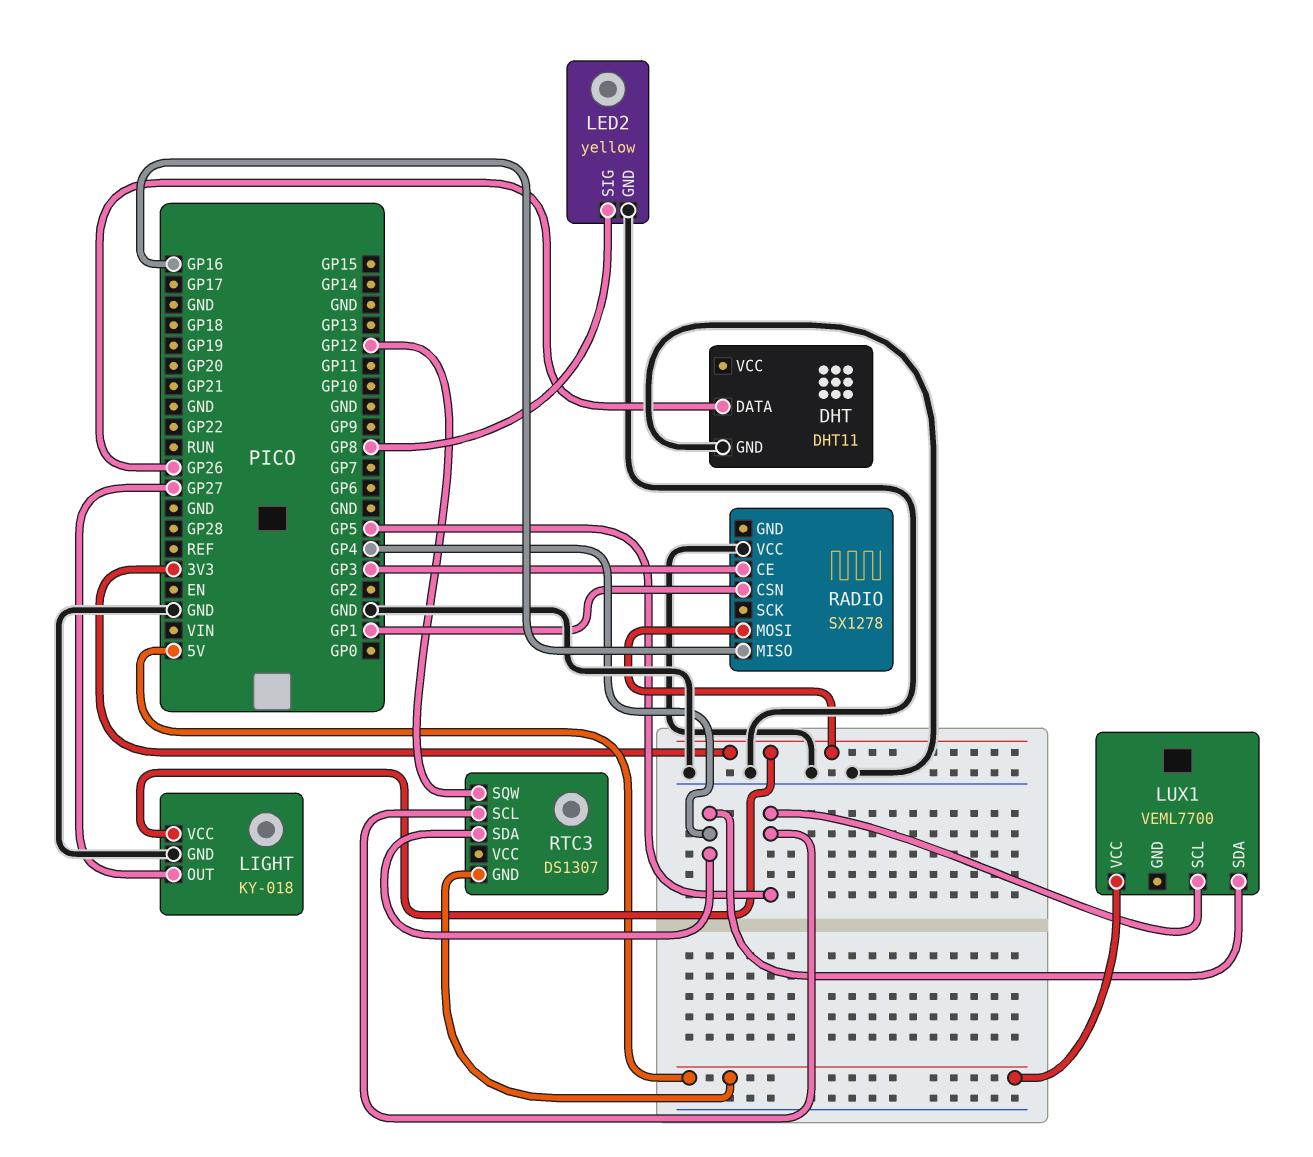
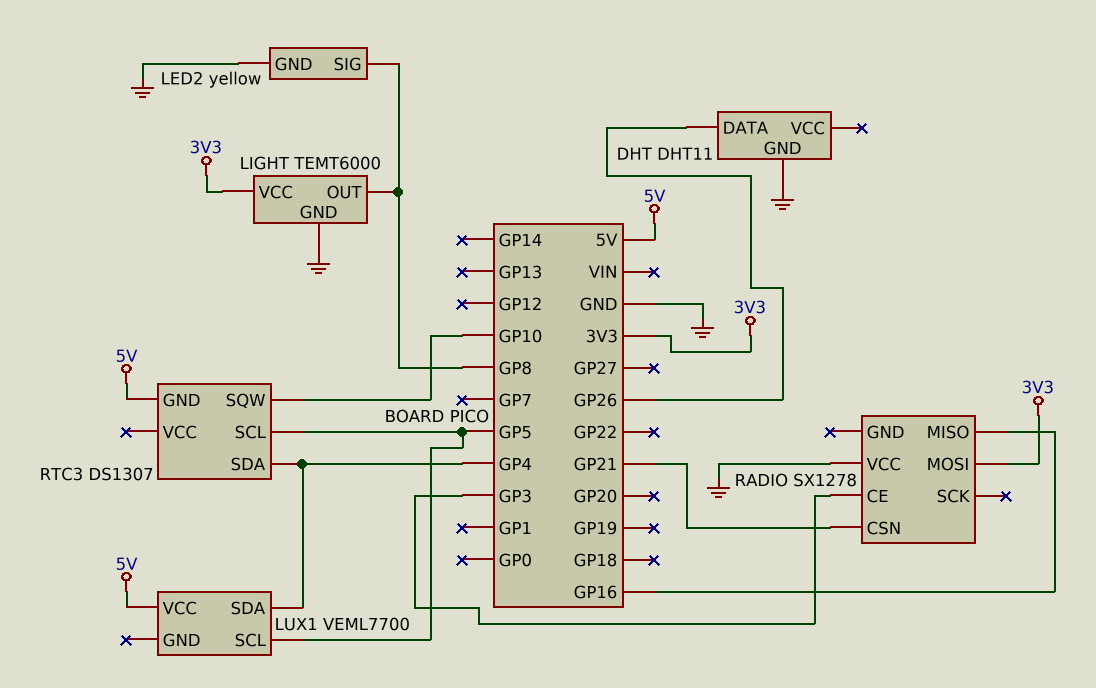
LIGHT: KY-018 -> TEMT6000
LIGHT pin OUT: GP27 -> GP8
RADIO pin CSN: GP1 -> GP21
RTC3 pin SQW: GP12 -> GP10

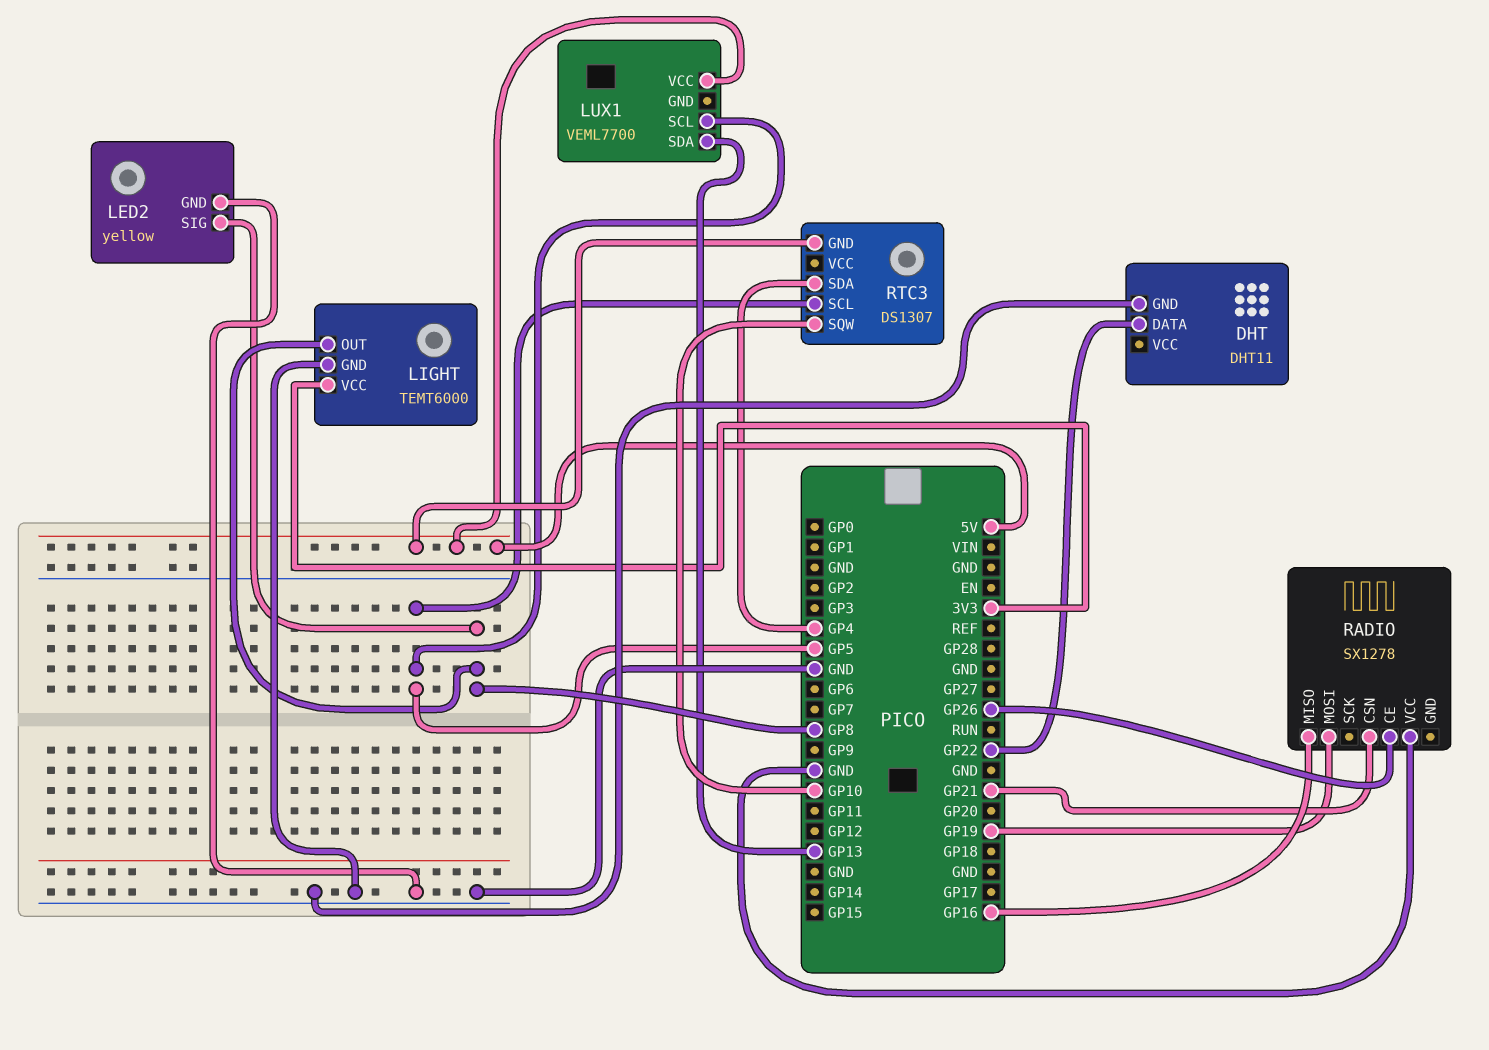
DHT pin DATA: GP26 -> GP22
LUX1 pin SDA: GP4 -> GP13
RADIO pin CE: GP3 -> GP26
RADIO pin MOSI: 3V3 -> GP19

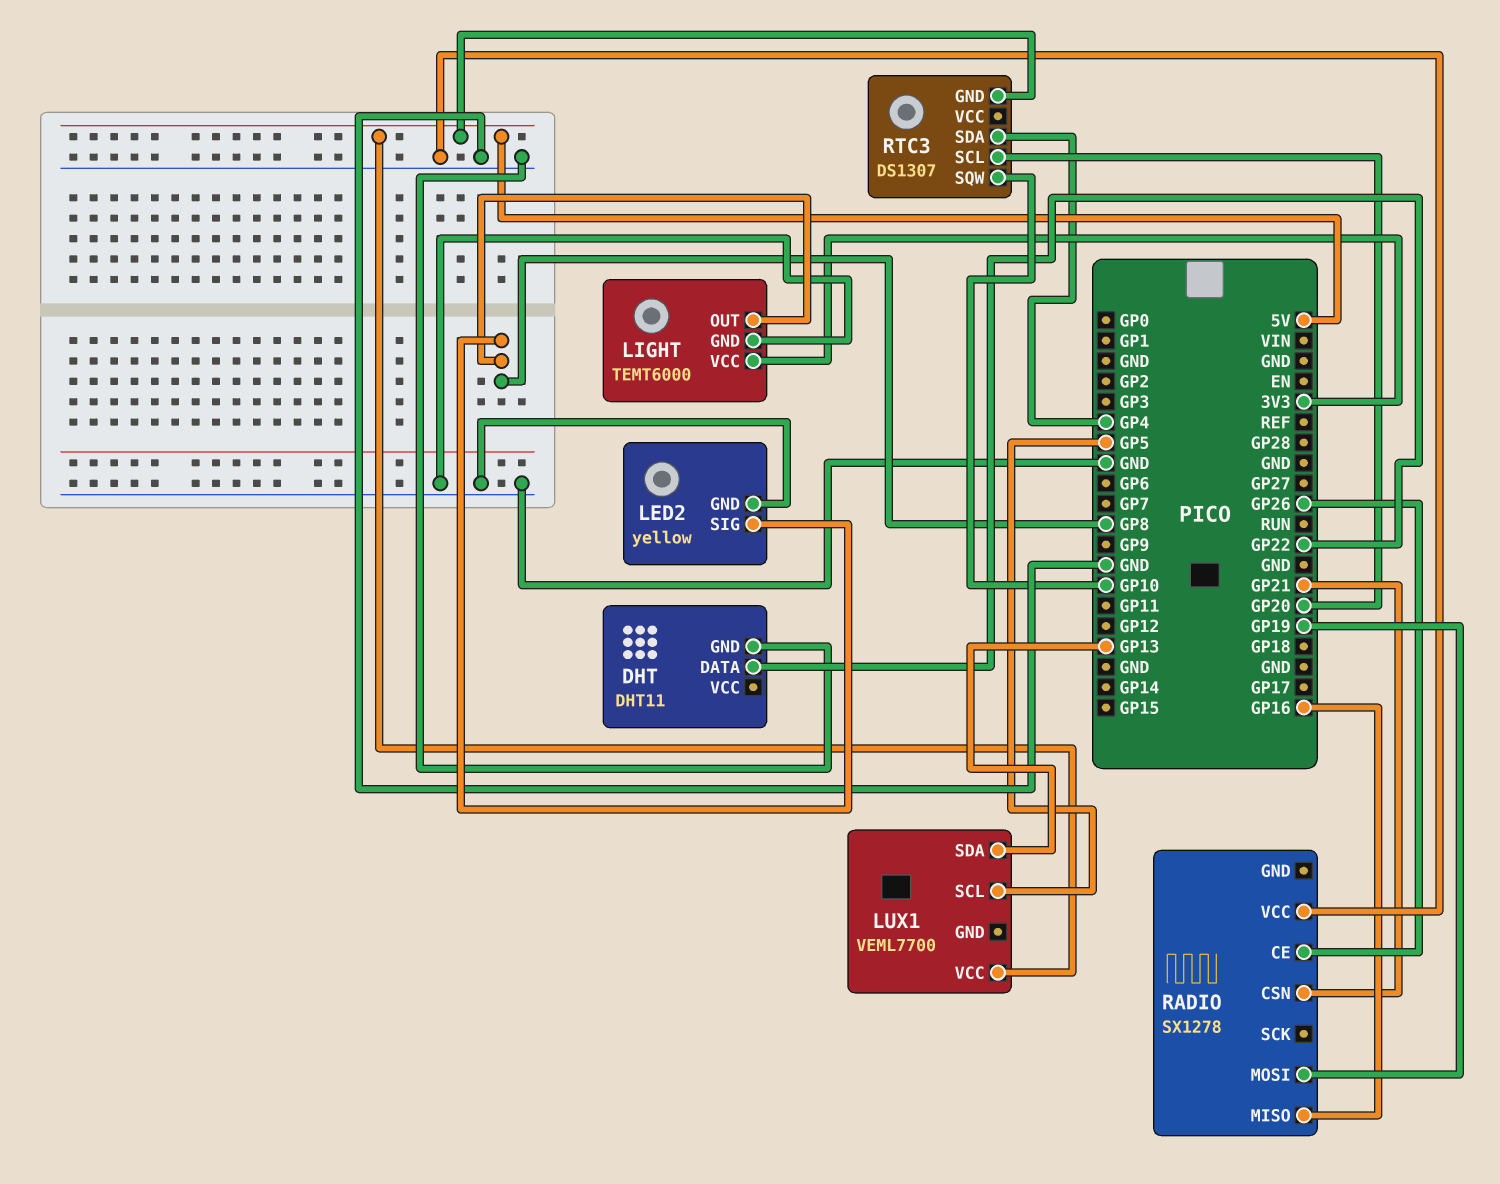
RTC3 pin SCL: GP5 -> GP20

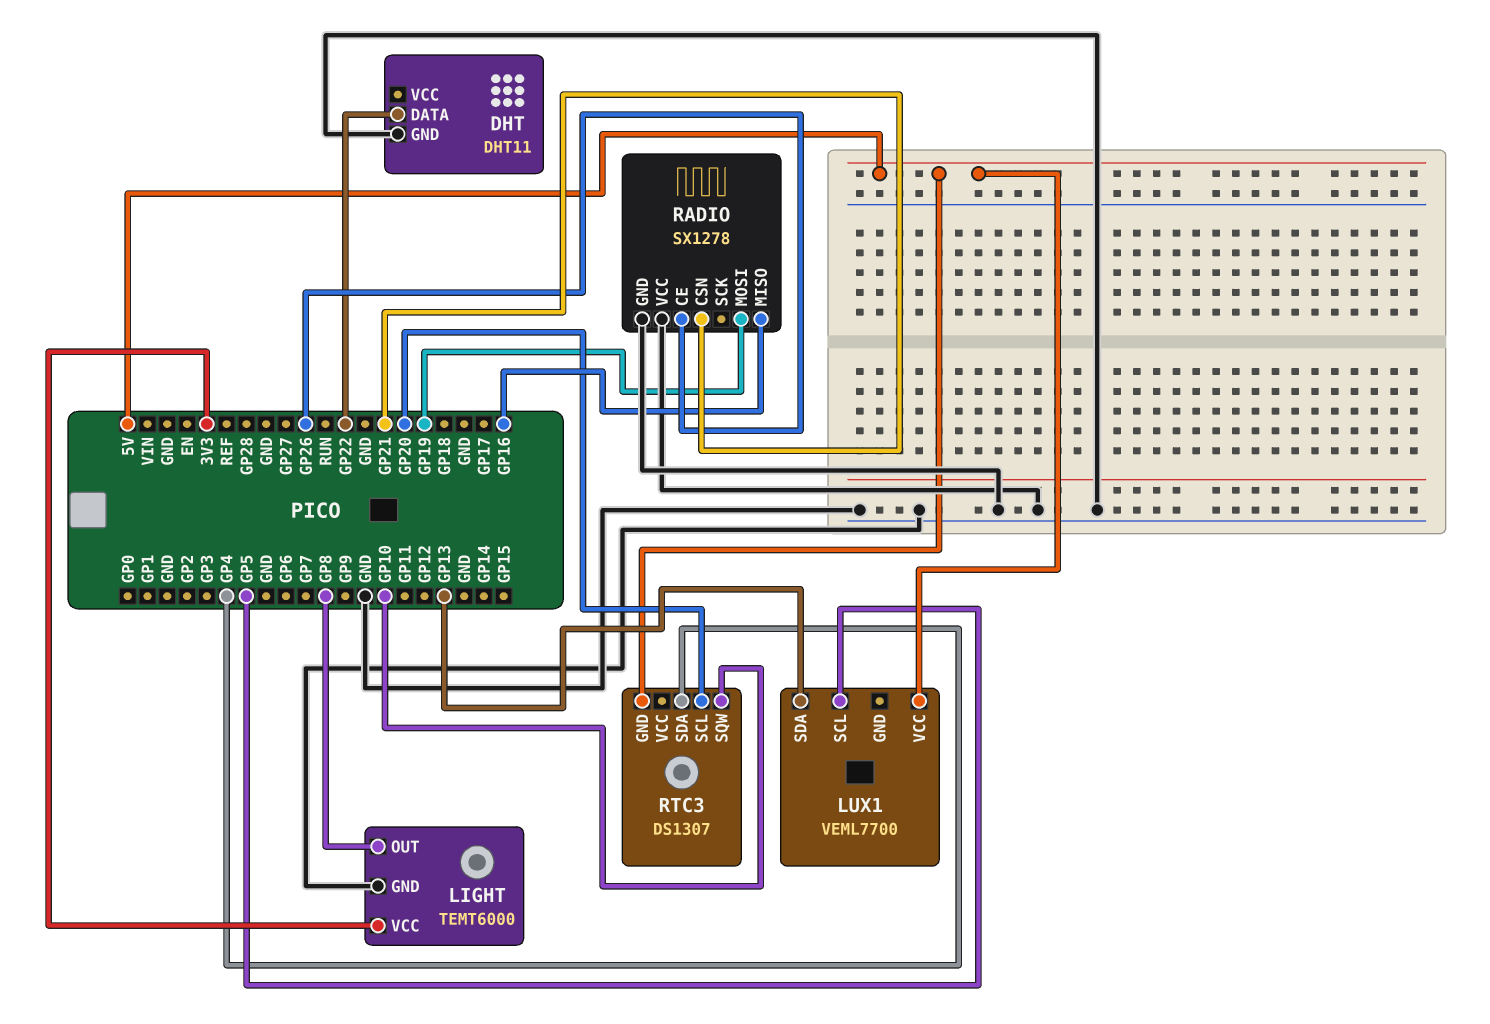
LED2: yellow -> none
LED2 pin GND: GND -> none
LED2 pin SIG: GP8 -> none
RADIO pin GND: none -> GND

